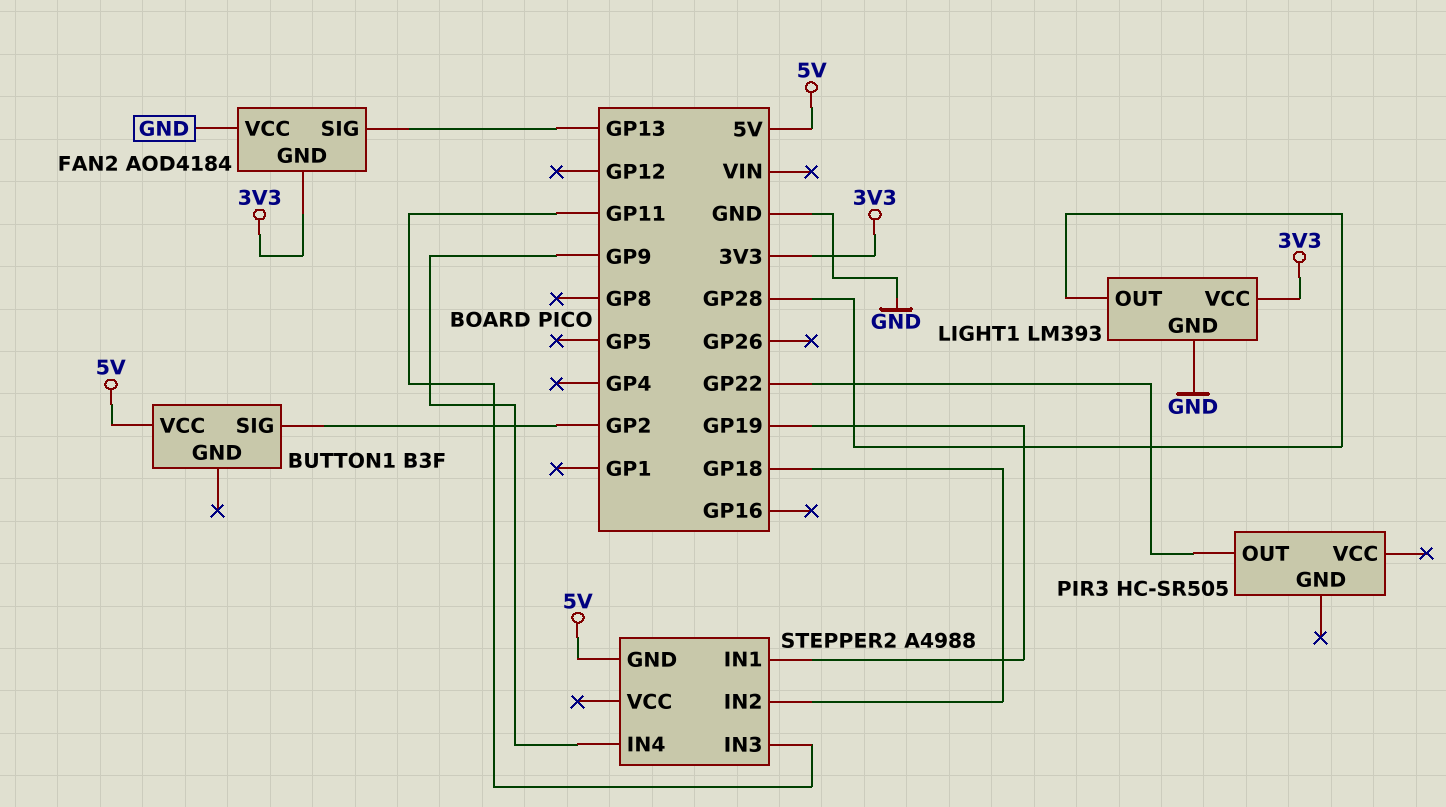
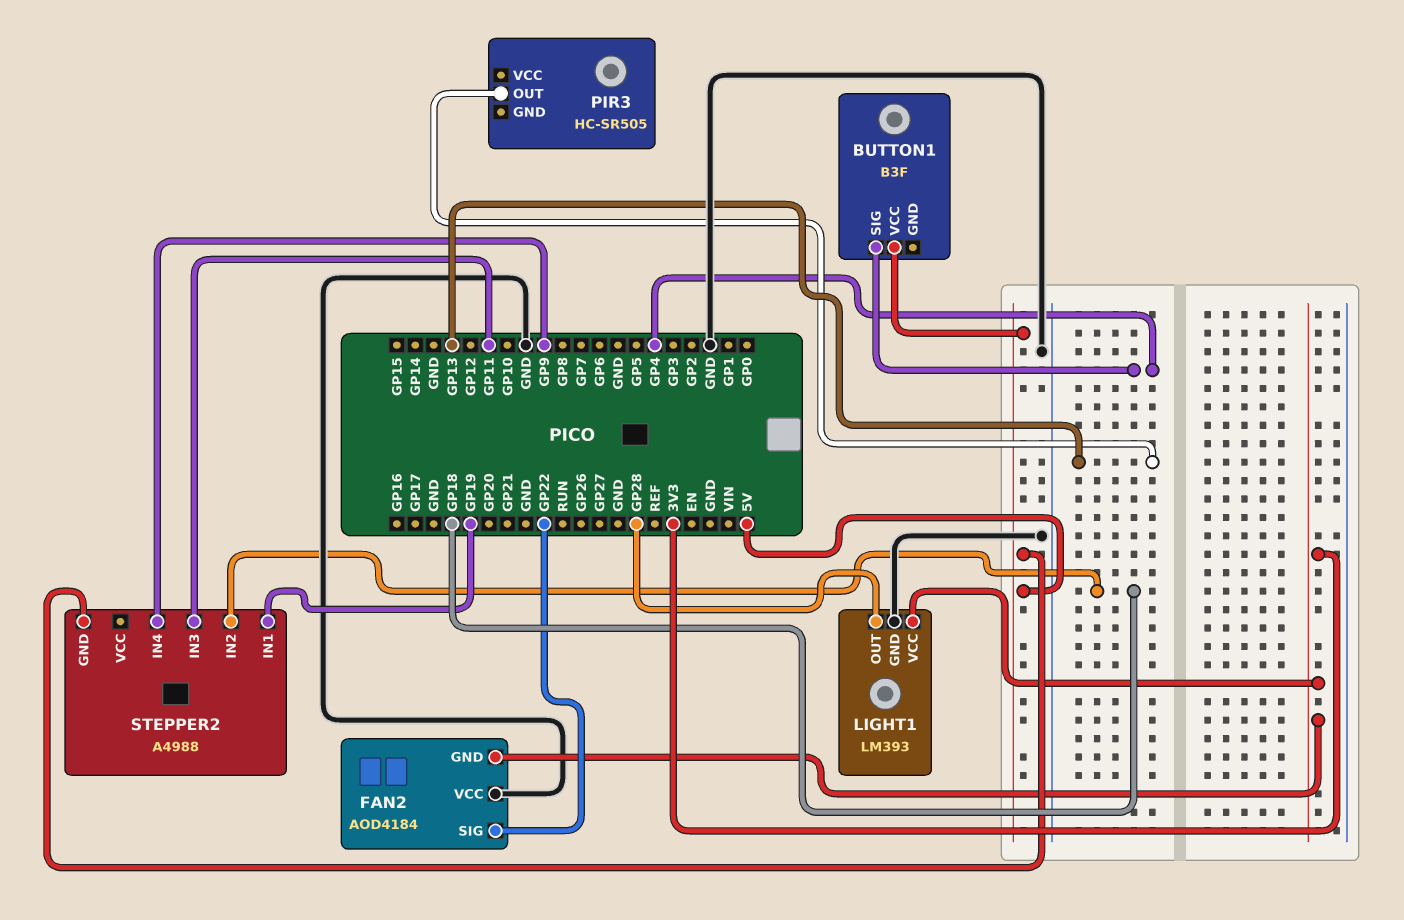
BUTTON1 pin SIG: GP2 -> GP4
FAN2 pin SIG: GP13 -> GP22
PIR3 pin OUT: GP22 -> GP13

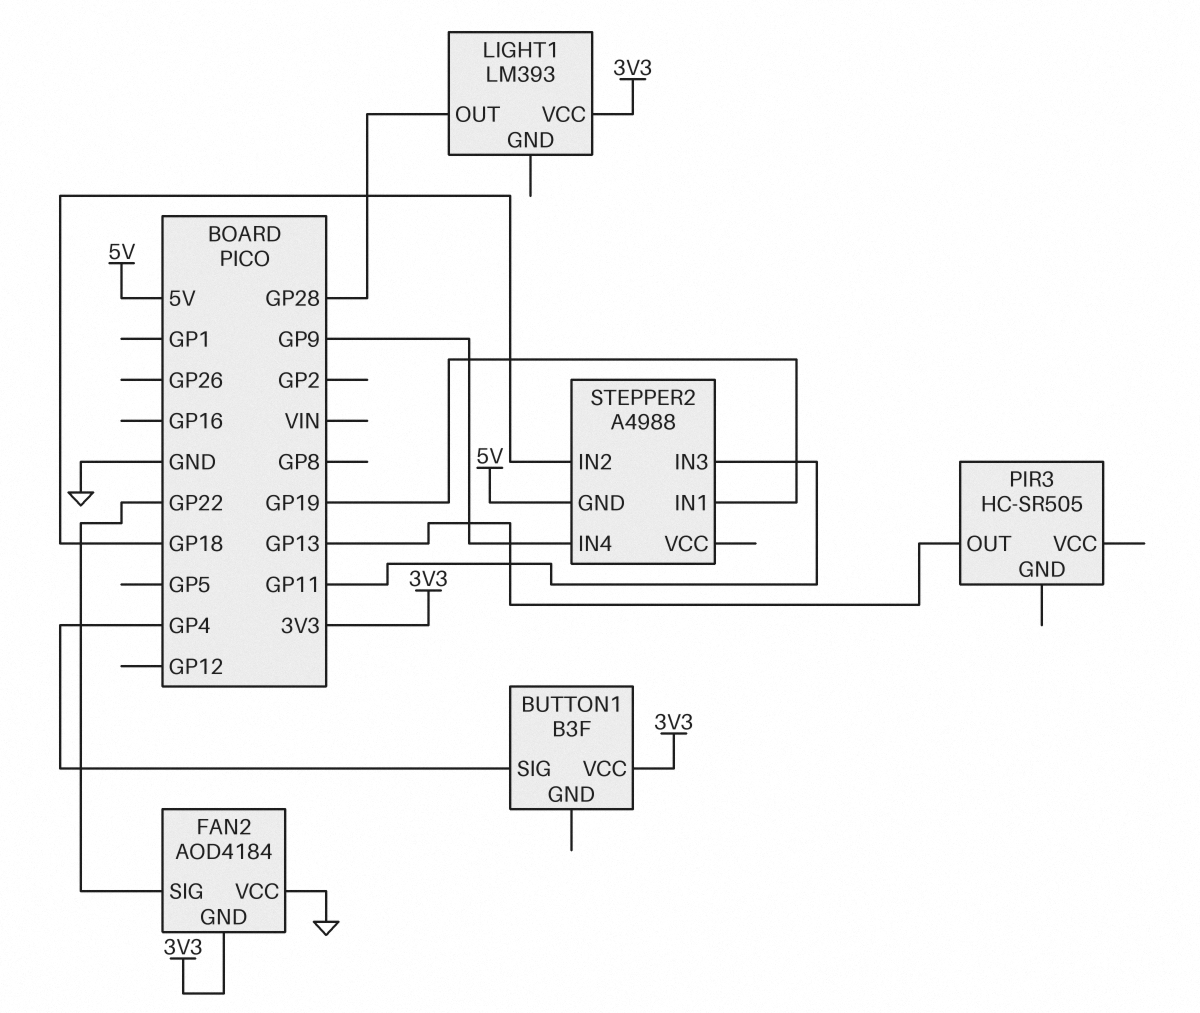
BUTTON1 pin VCC: 5V -> 3V3
LIGHT1 pin GND: GND -> none

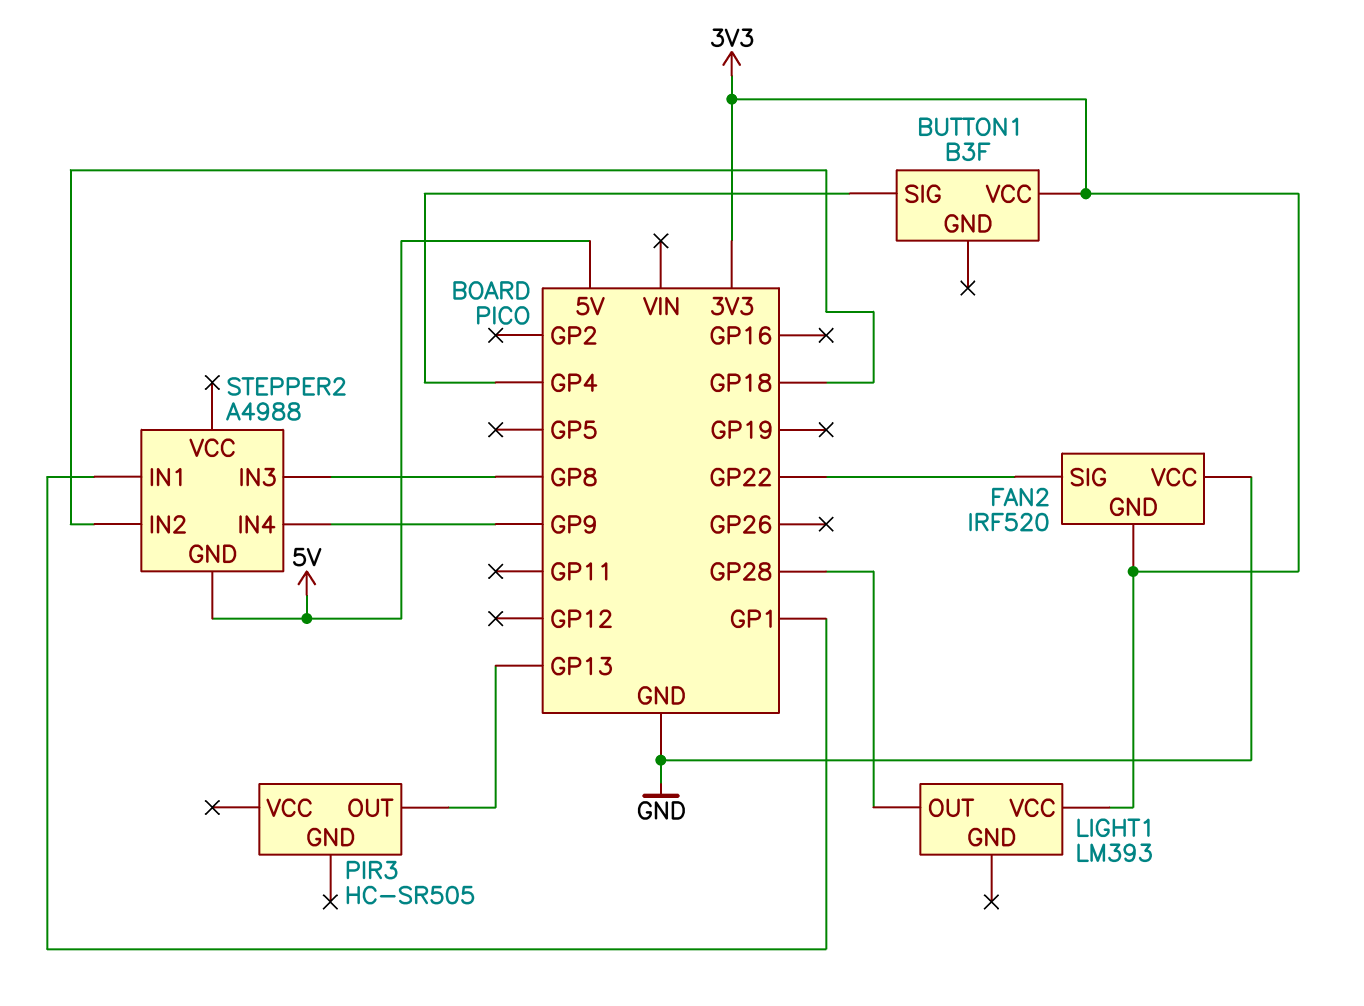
FAN2: AOD4184 -> IRF520
STEPPER2 pin IN1: GP19 -> GP1
STEPPER2 pin IN3: GP11 -> GP8

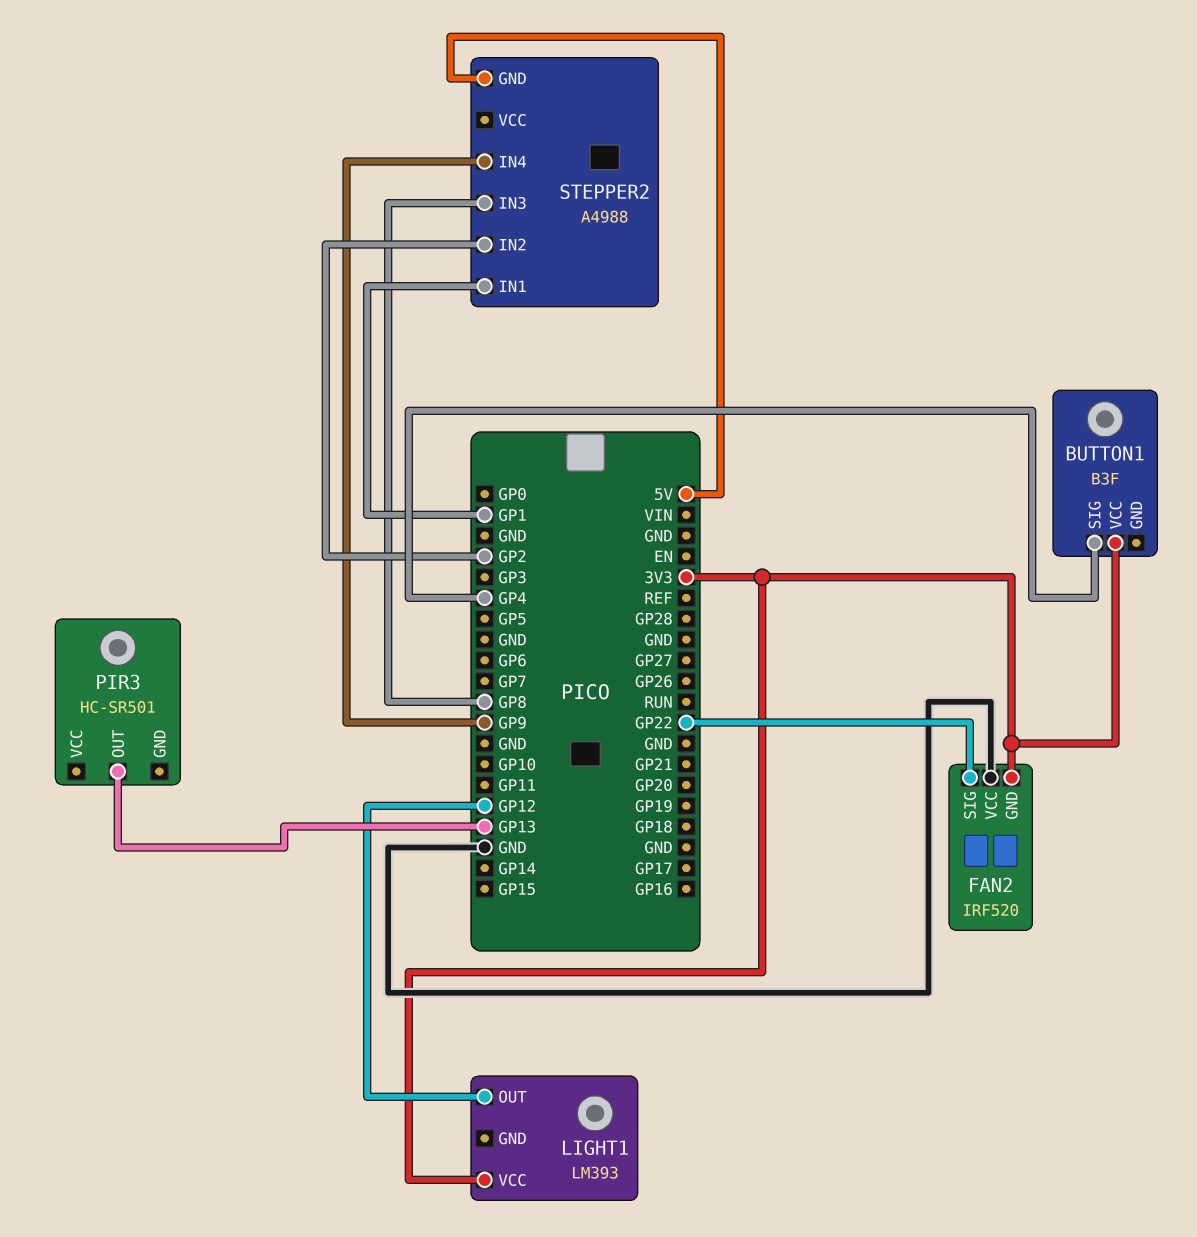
LIGHT1 pin OUT: GP28 -> GP12
PIR3: HC-SR505 -> HC-SR501
STEPPER2 pin IN2: GP18 -> GP2

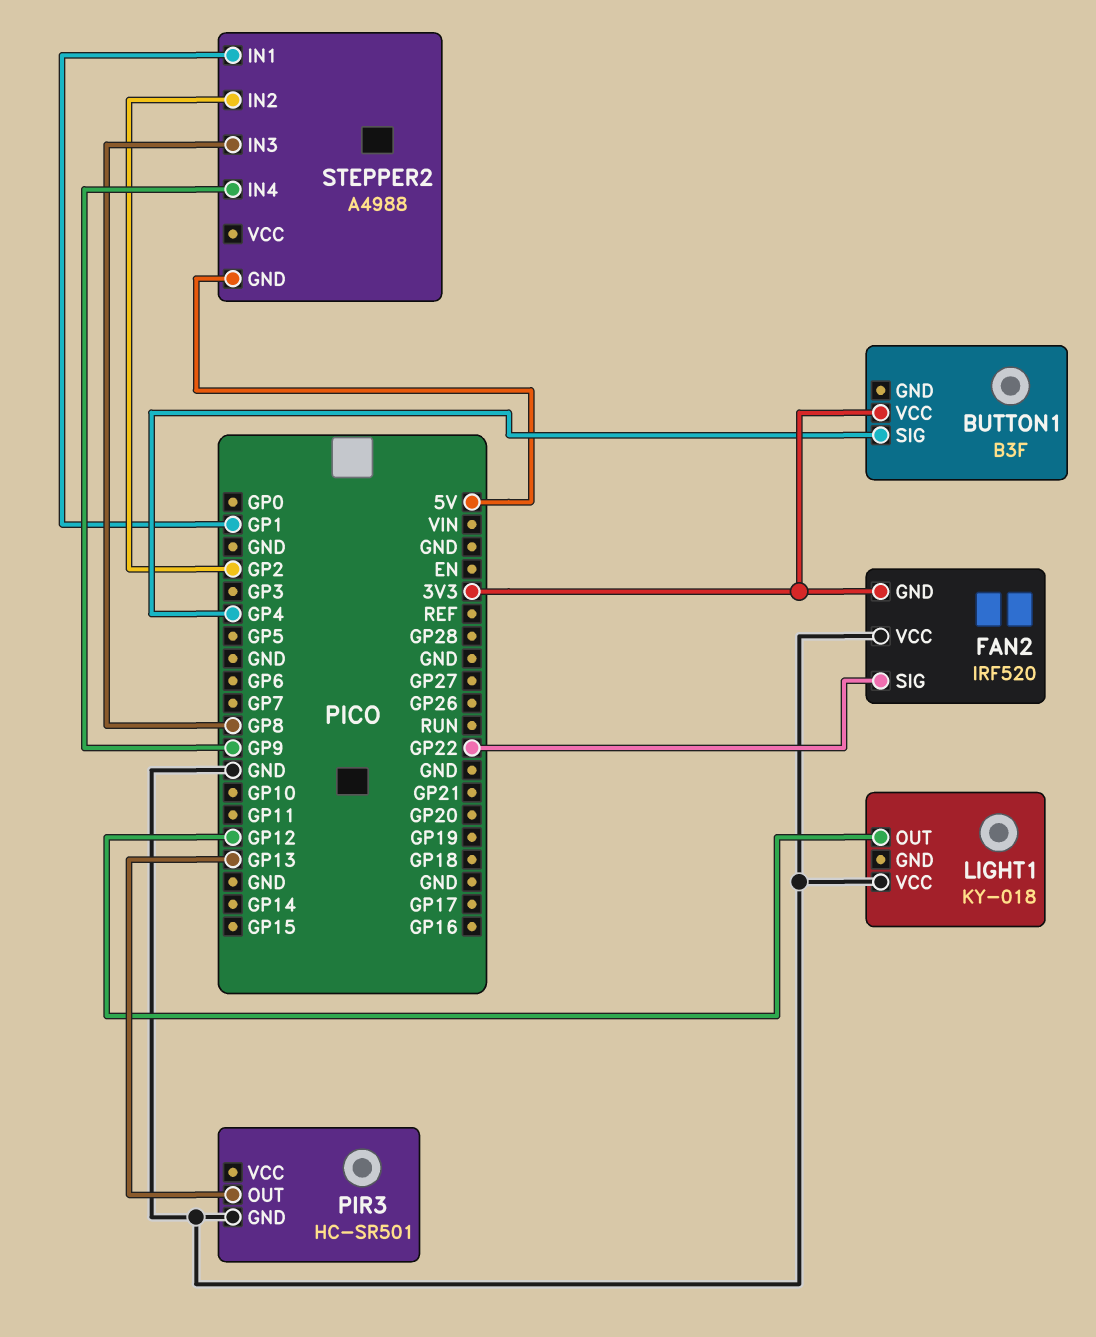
LIGHT1: LM393 -> KY-018
LIGHT1 pin VCC: 3V3 -> GND
PIR3 pin GND: none -> GND

